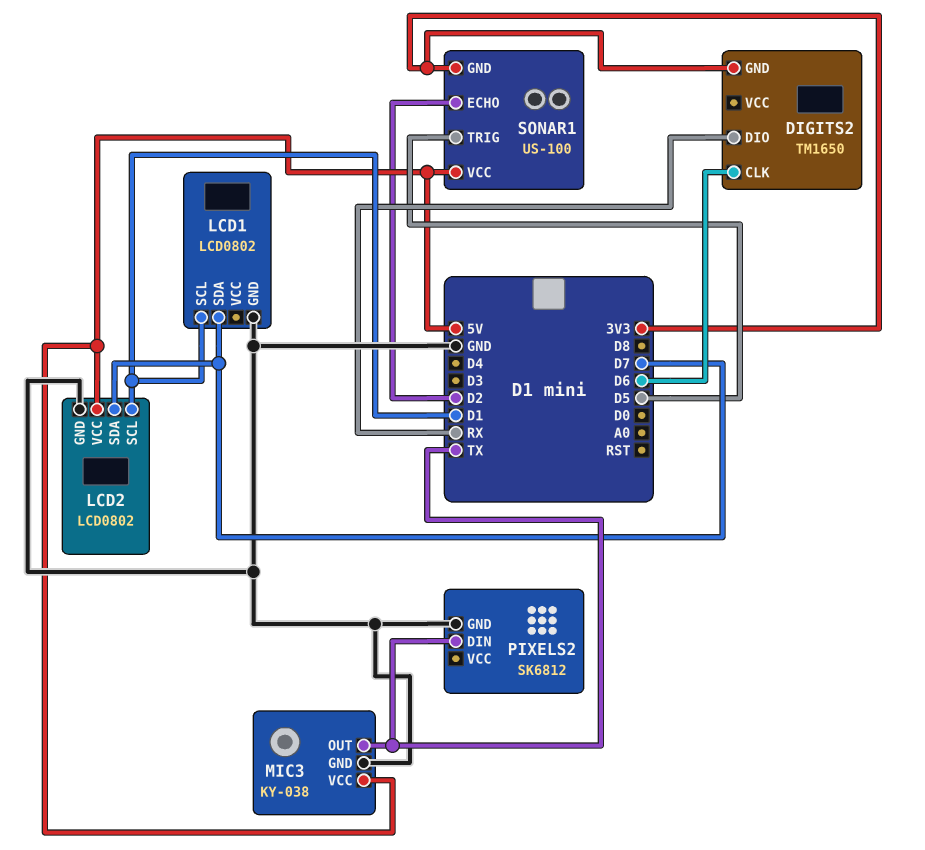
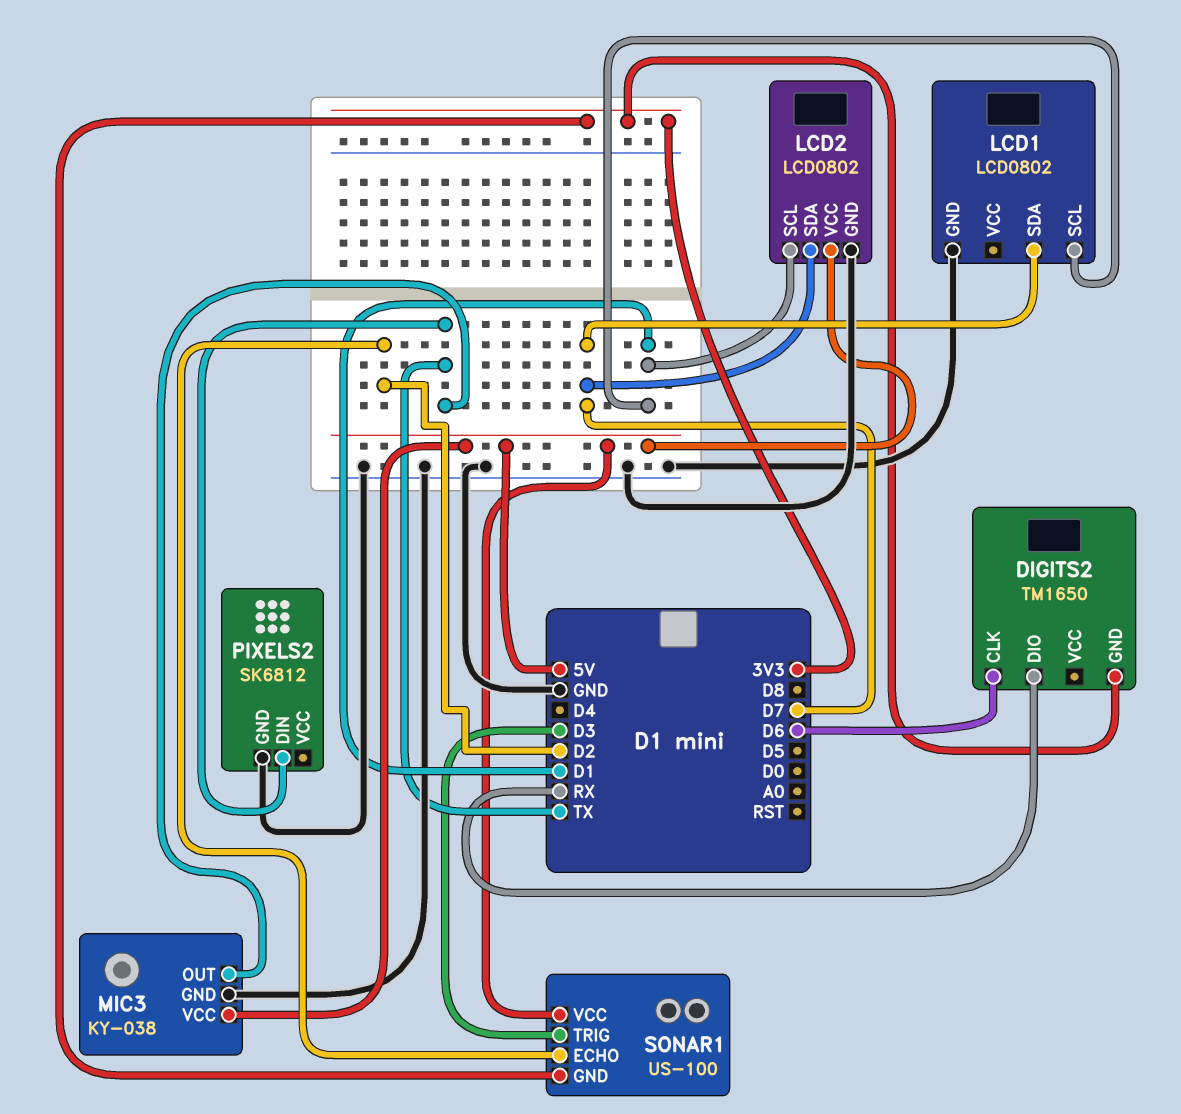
SONAR1 pin TRIG: D5 -> D3

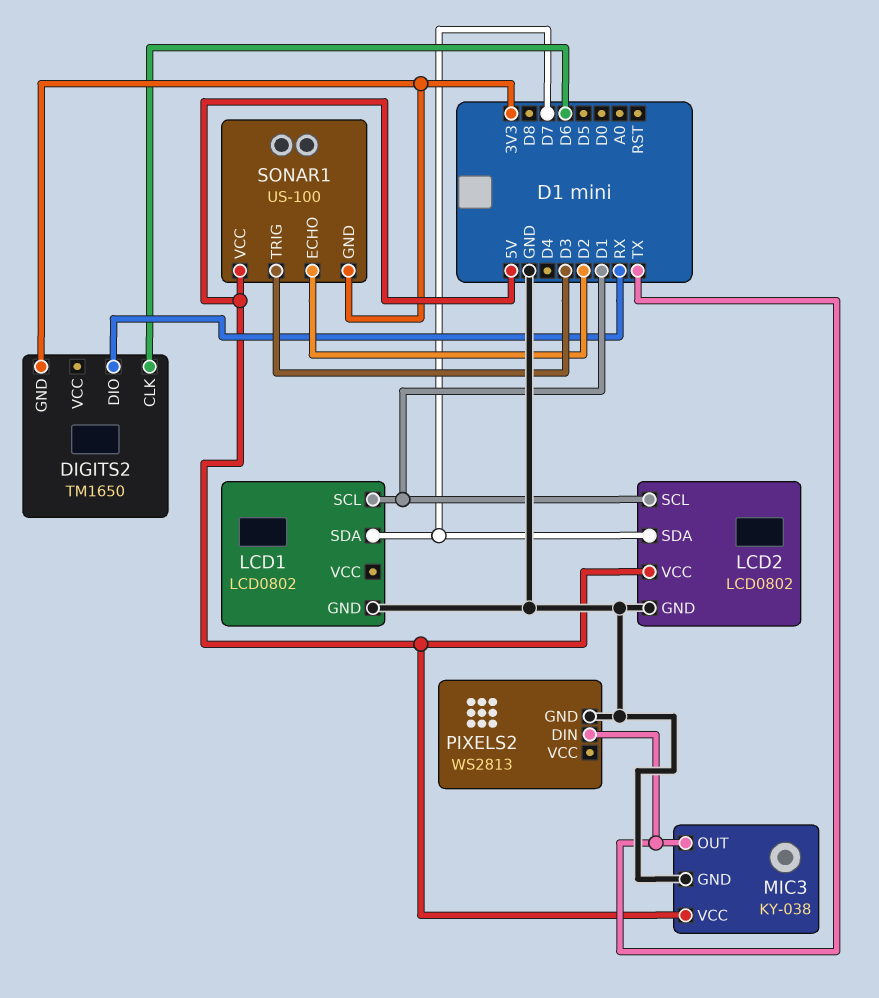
PIXELS2: SK6812 -> WS2813

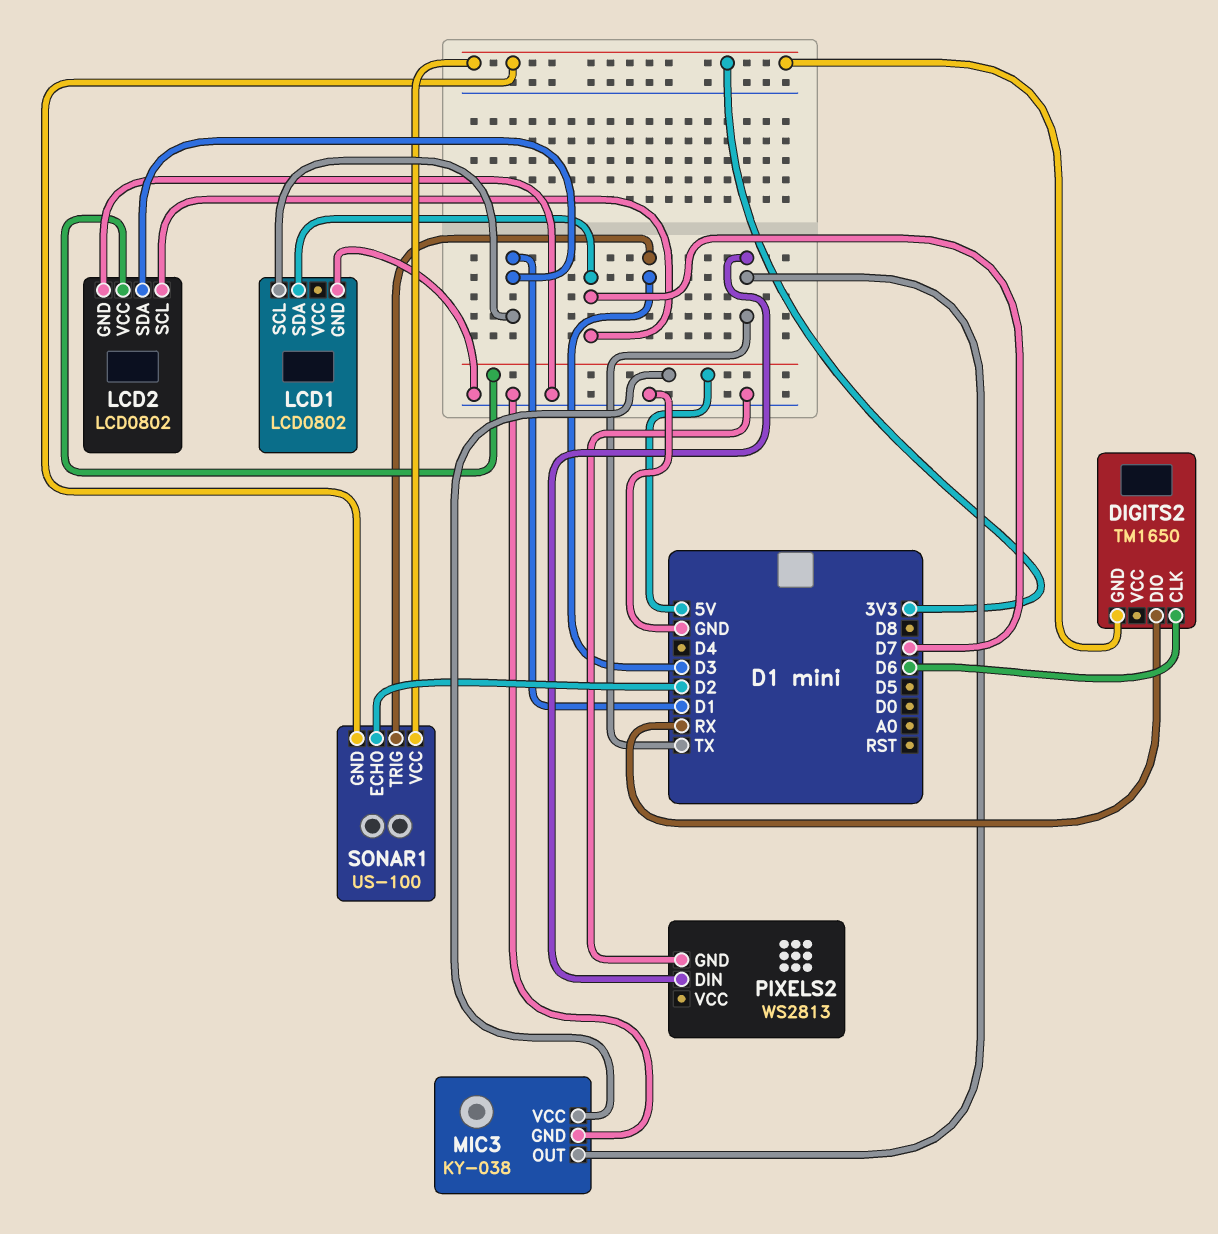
LCD2 pin SCL: D1 -> D7
LCD2 pin SDA: D7 -> D1
SONAR1 pin VCC: 5V -> 3V3

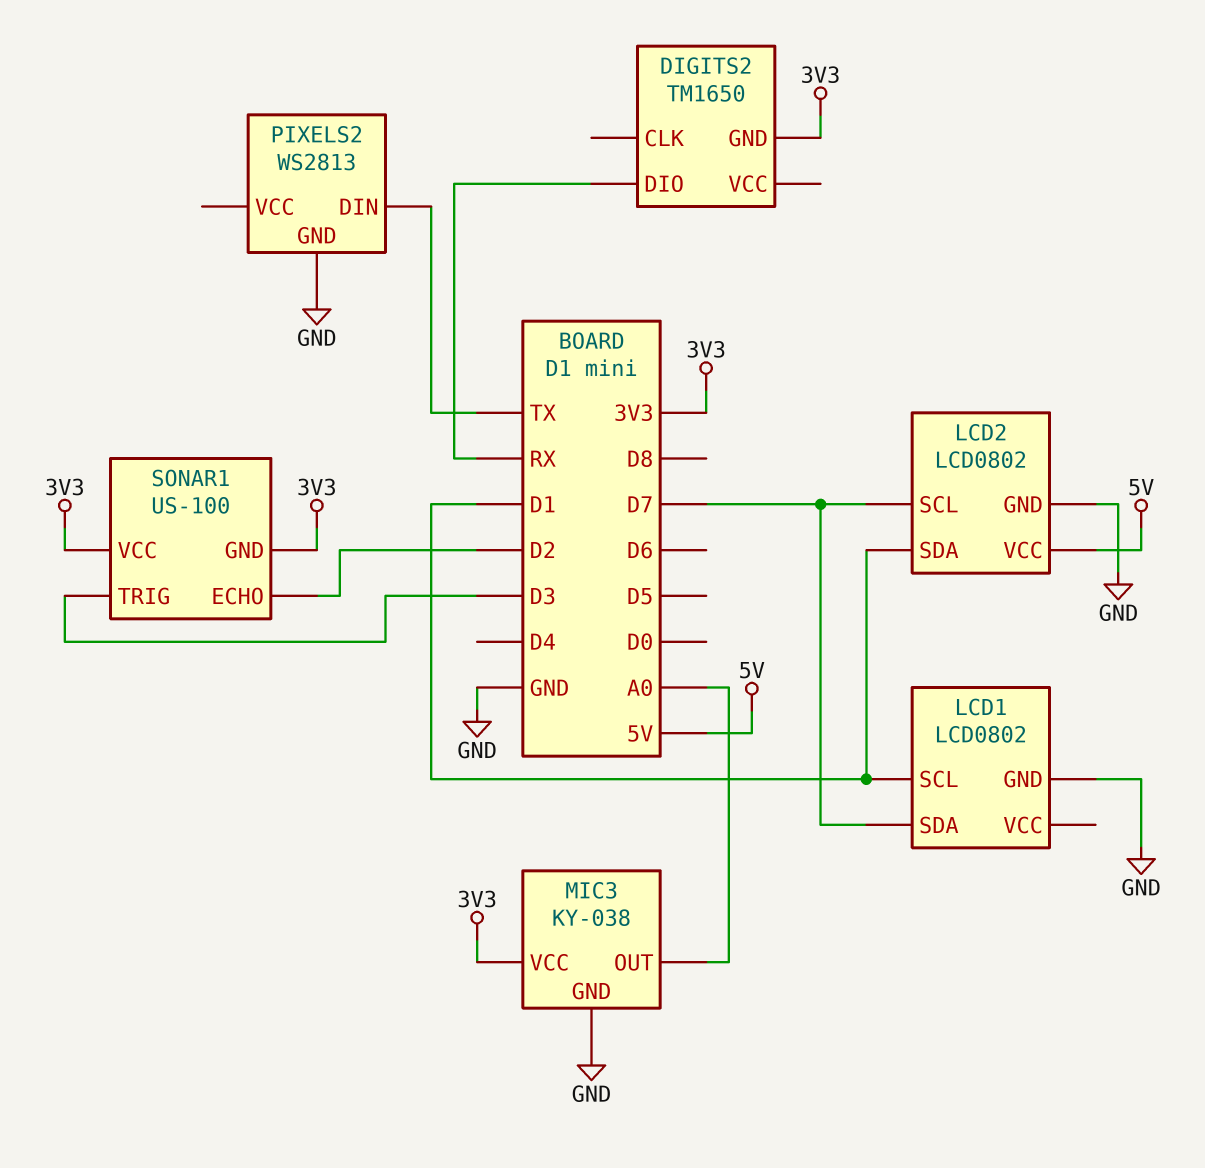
DIGITS2 pin CLK: D6 -> none
MIC3 pin OUT: TX -> A0
MIC3 pin VCC: 5V -> 3V3

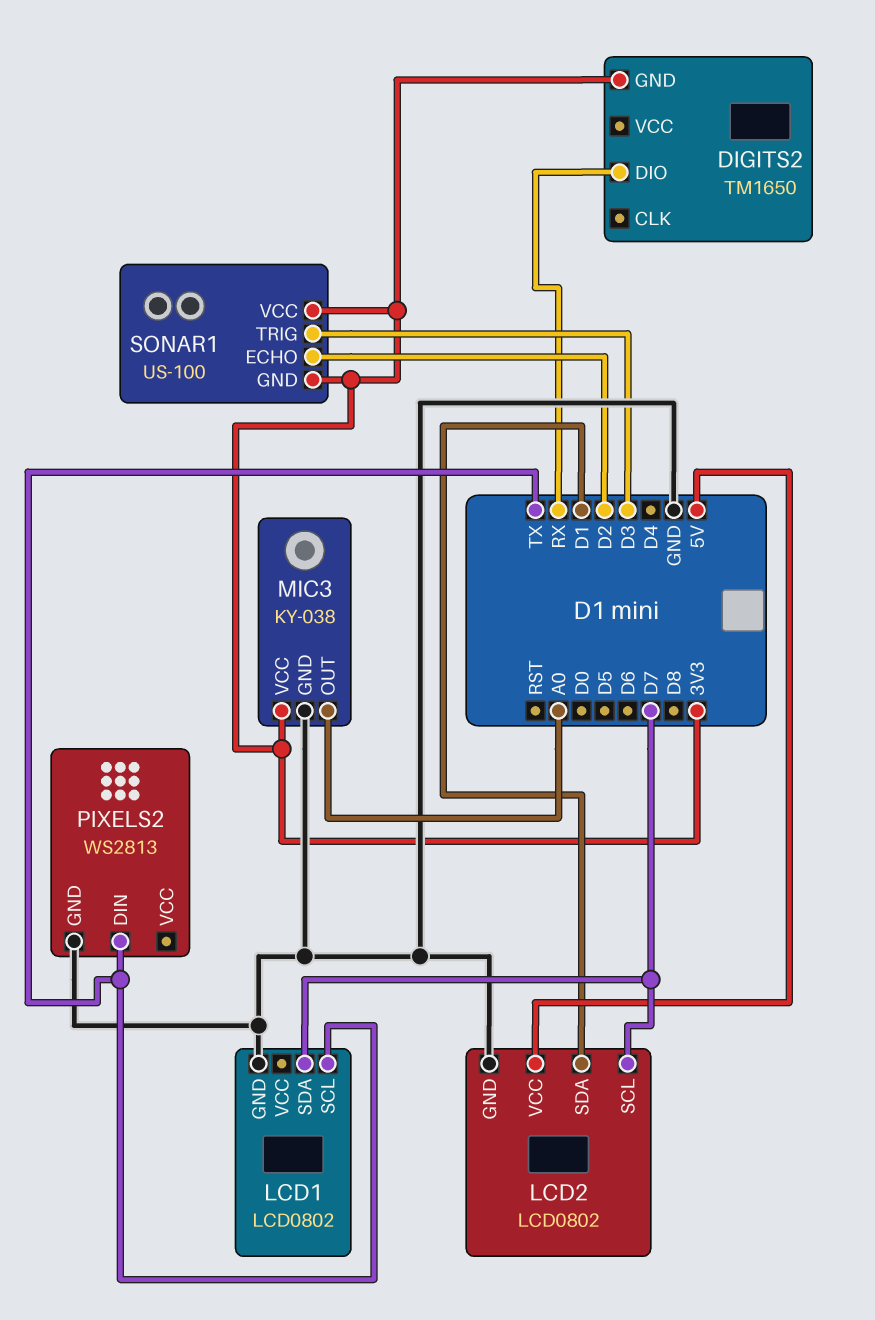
LCD1 pin SCL: D1 -> TX

